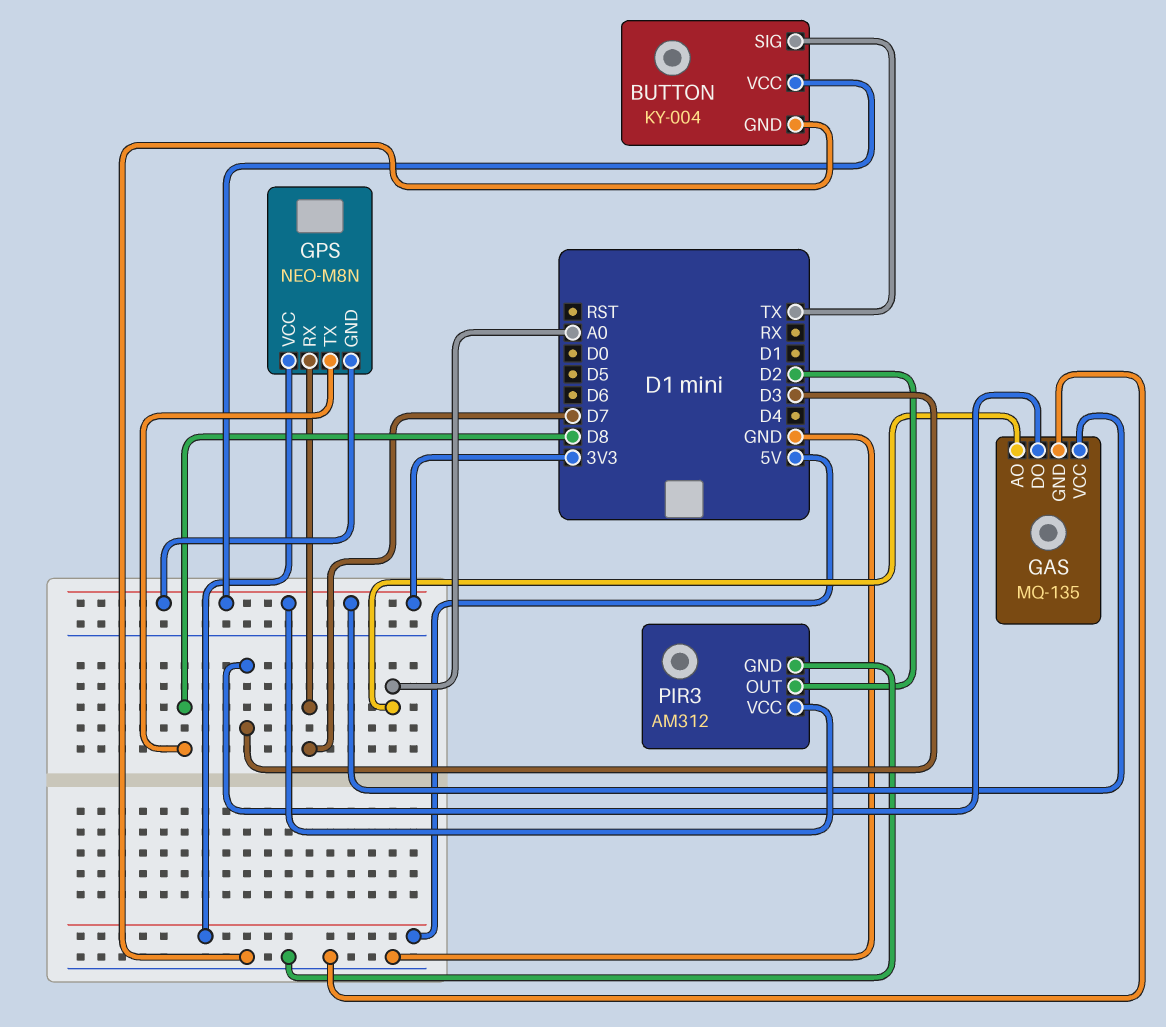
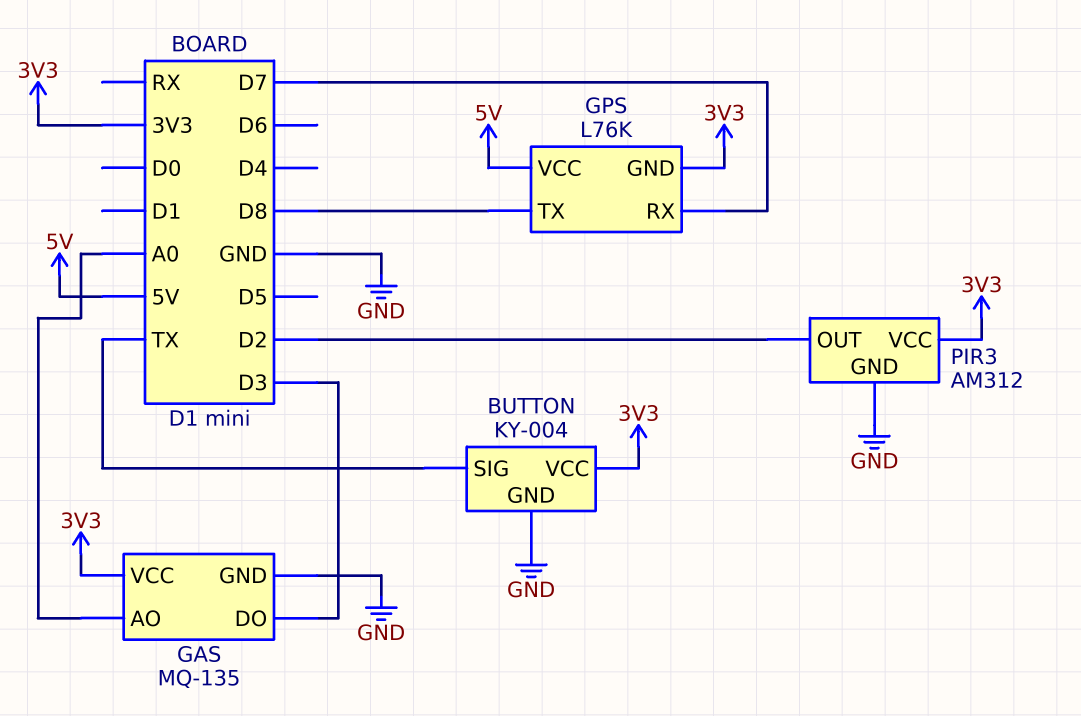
GPS: NEO-M8N -> L76K

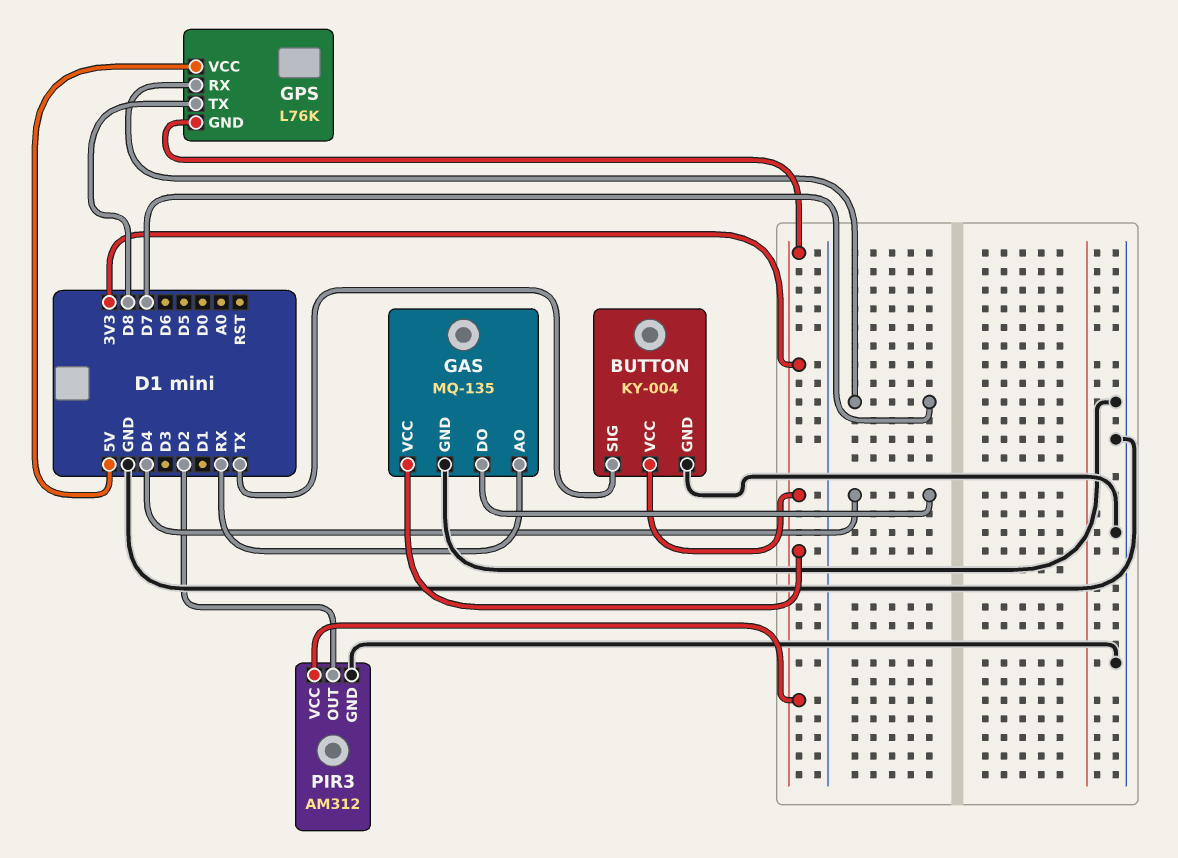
GAS pin AO: A0 -> RX
GAS pin DO: D3 -> D4

